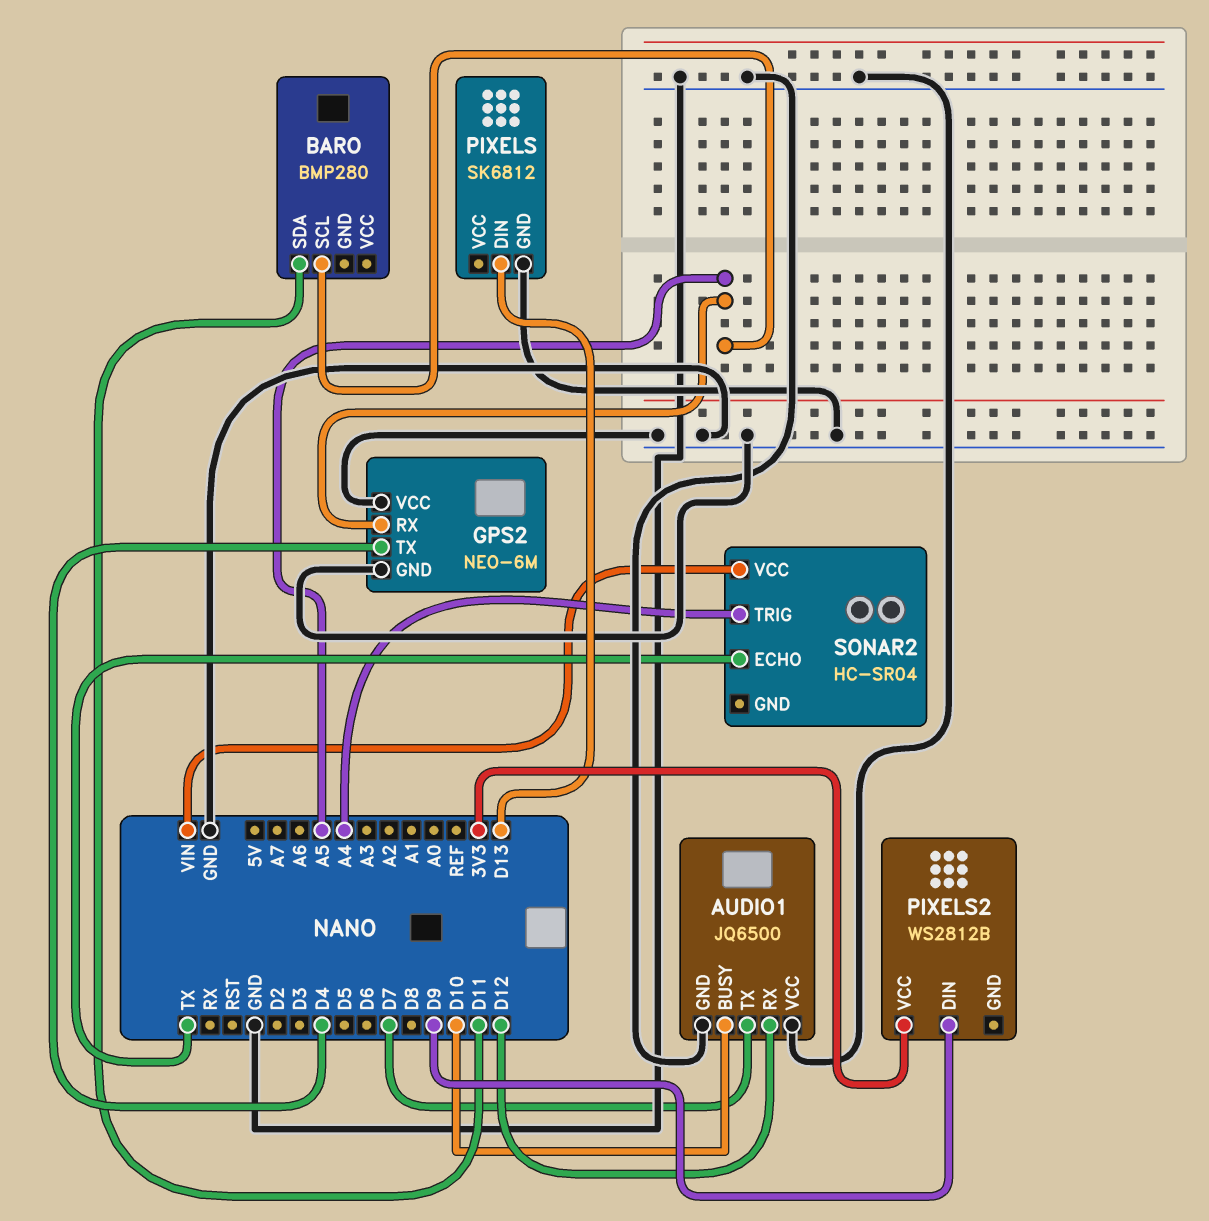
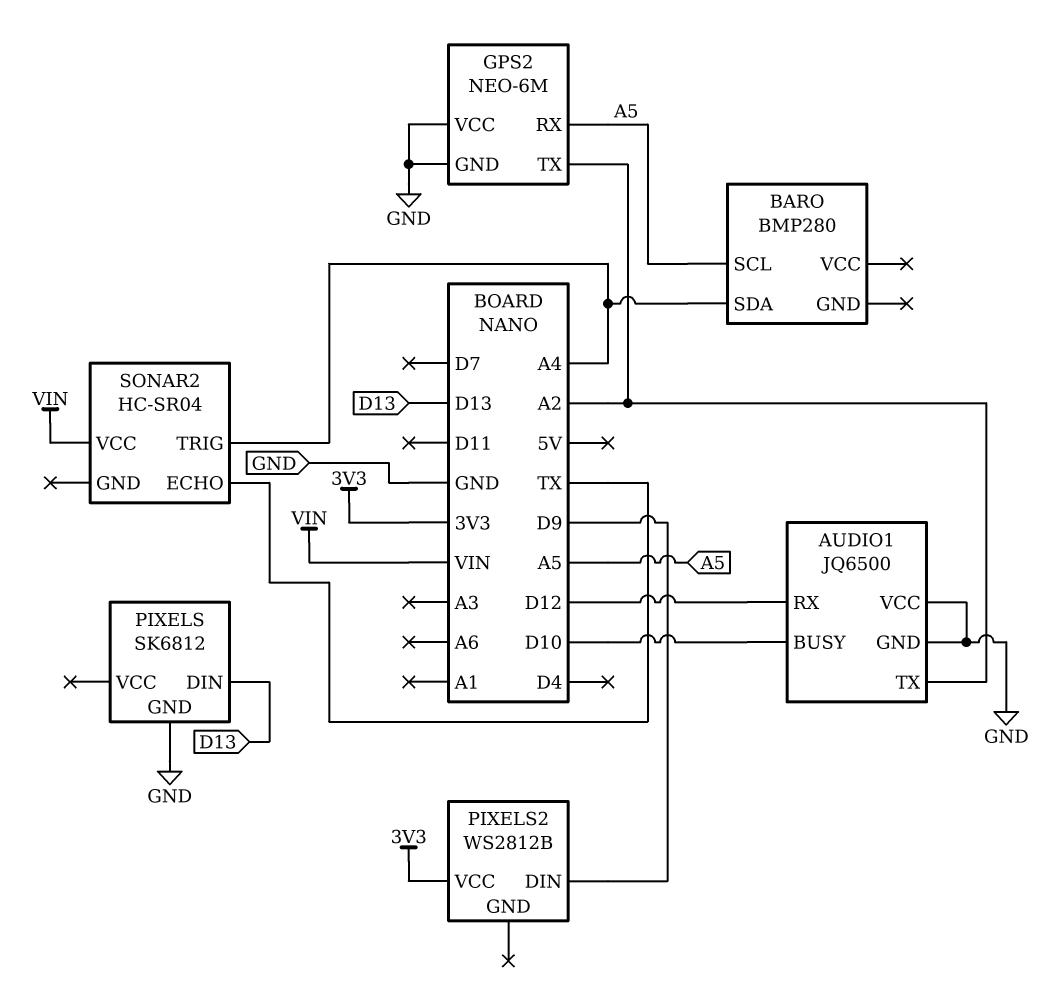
AUDIO1 pin TX: D7 -> A2
BARO pin SDA: D11 -> A4
GPS2 pin TX: D4 -> A2

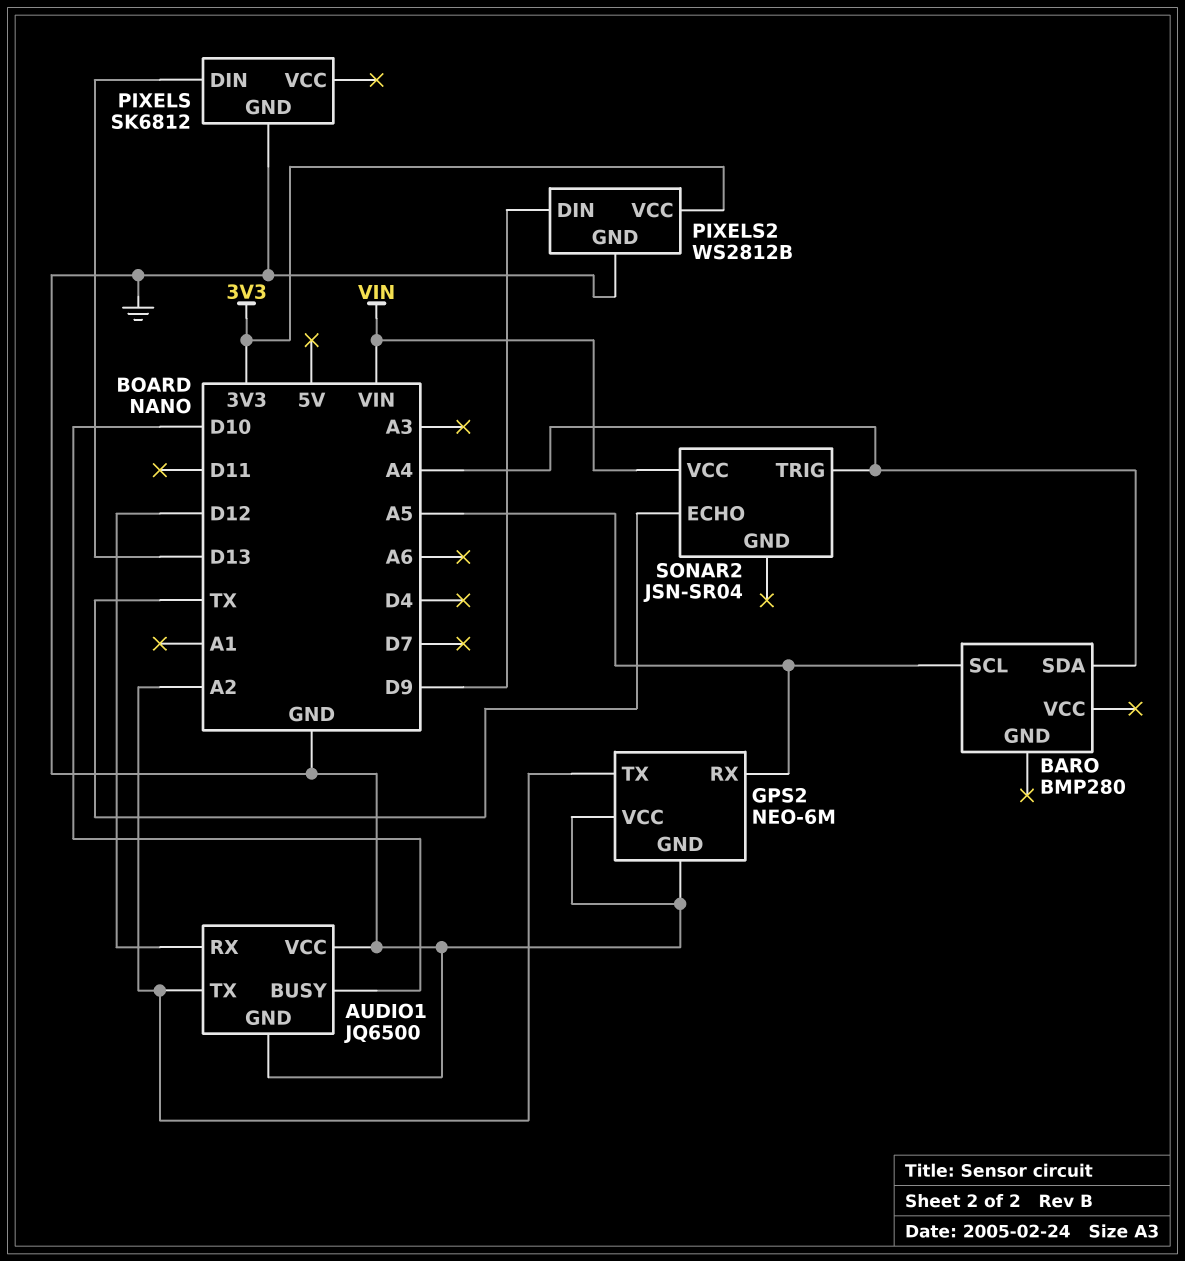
PIXELS2 pin GND: none -> GND
SONAR2: HC-SR04 -> JSN-SR04

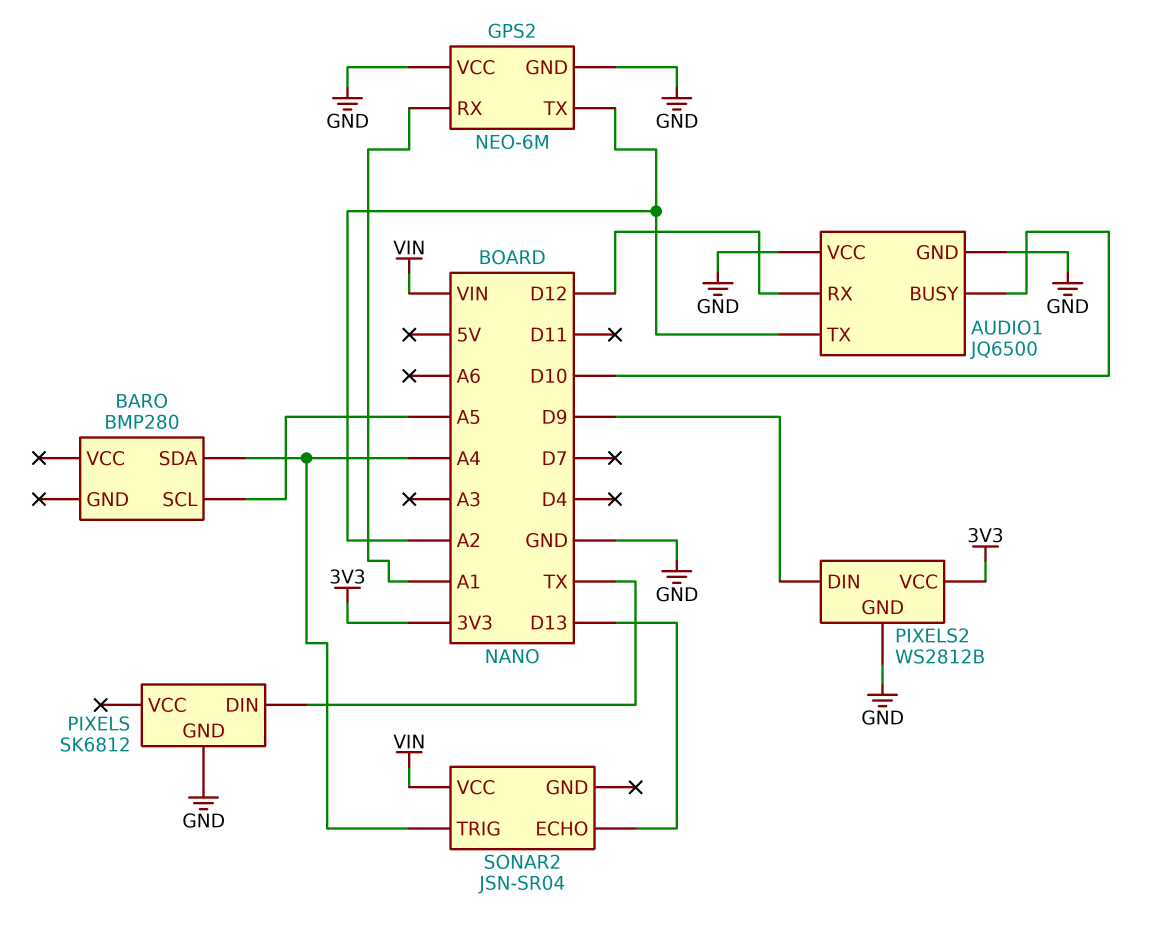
GPS2 pin RX: A5 -> A1
PIXELS pin DIN: D13 -> TX
SONAR2 pin ECHO: TX -> D13

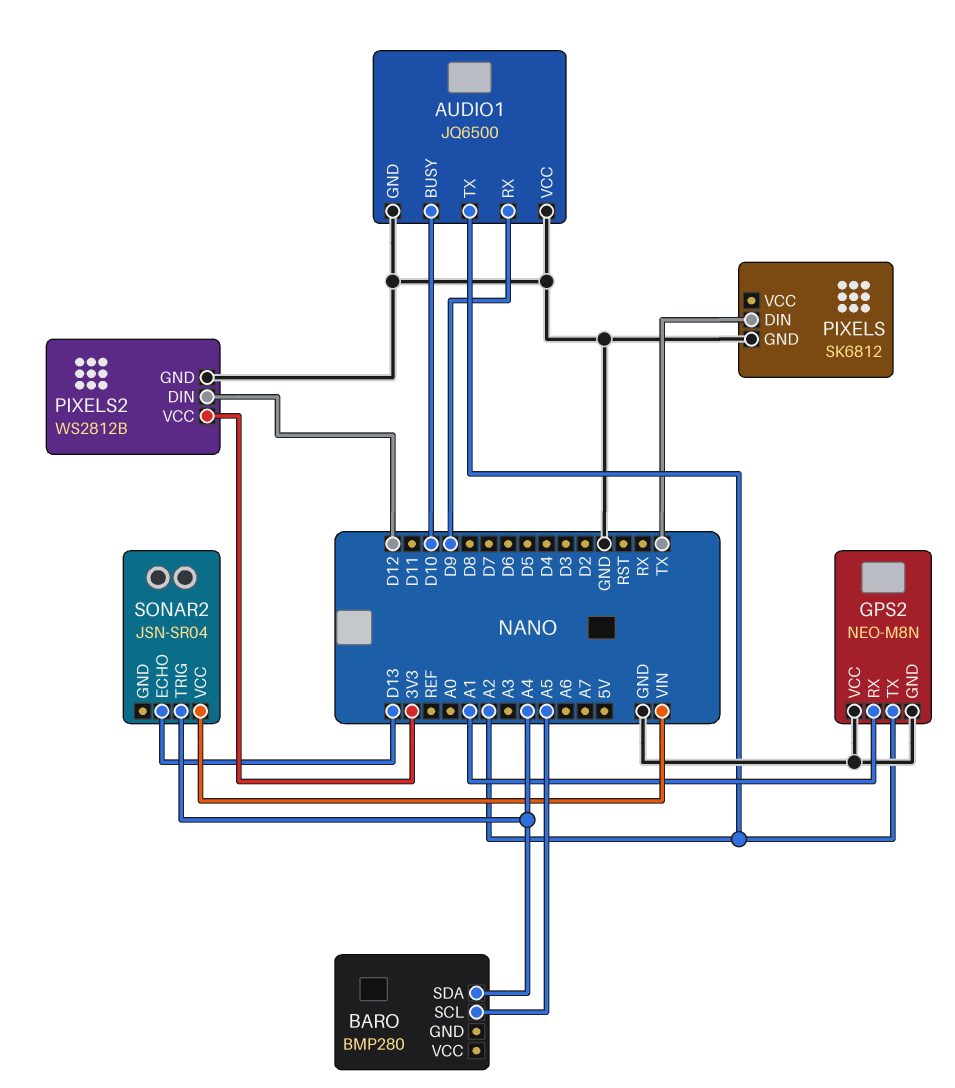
AUDIO1 pin RX: D12 -> D9
GPS2: NEO-6M -> NEO-M8N
PIXELS2 pin DIN: D9 -> D12

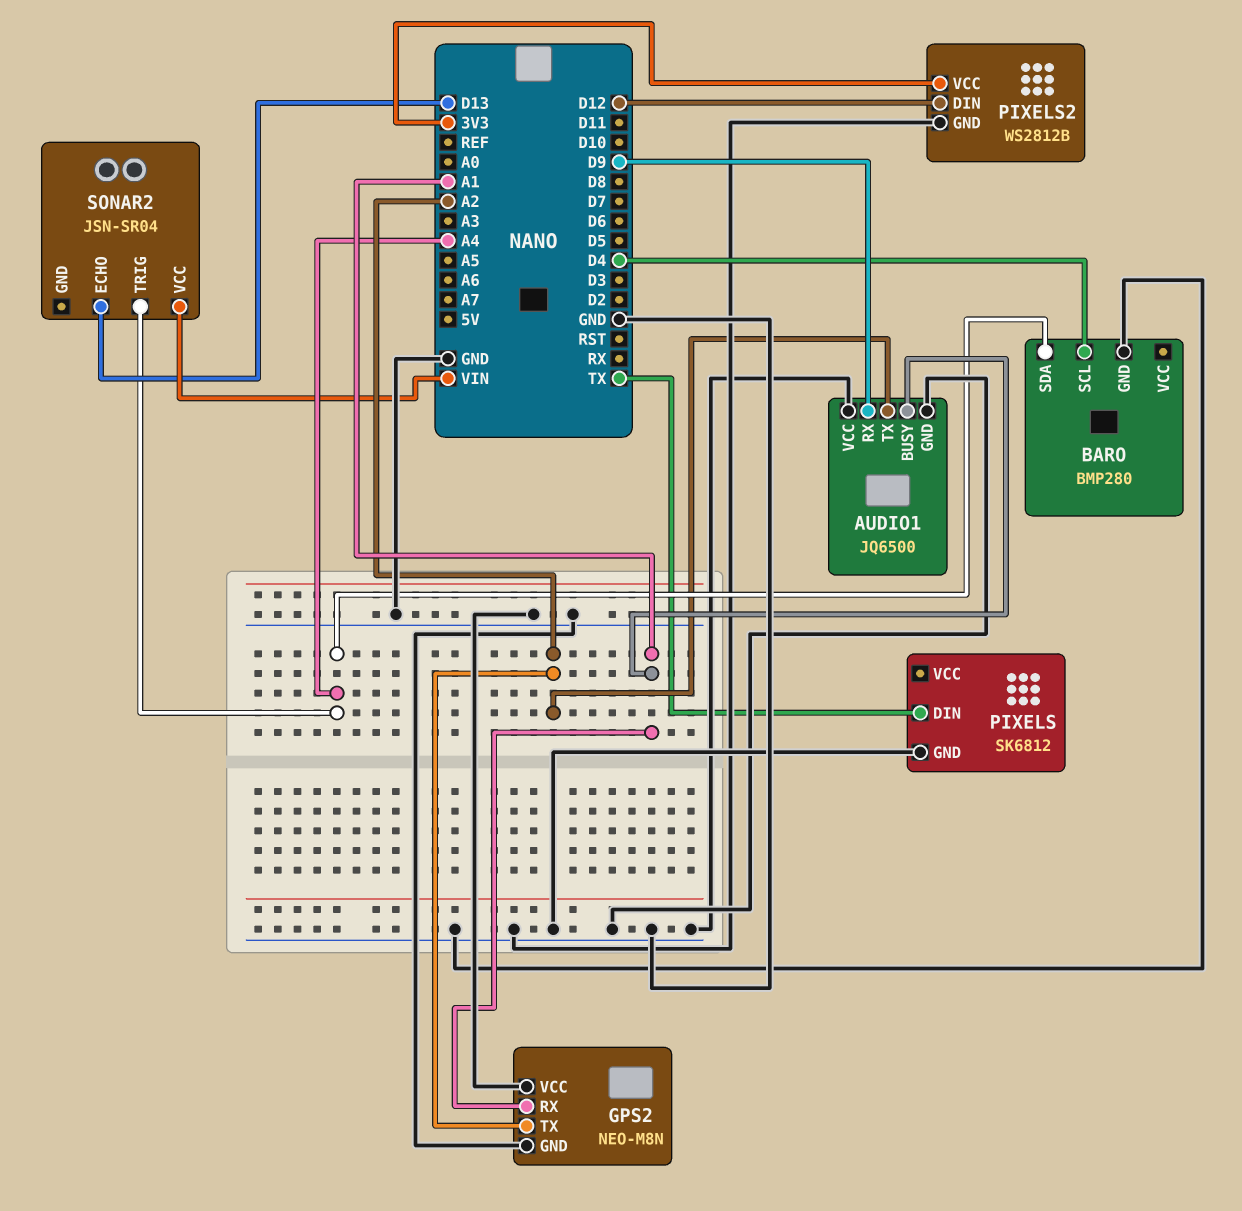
AUDIO1 pin BUSY: D10 -> A1
BARO pin GND: none -> GND
BARO pin SCL: A5 -> D4

